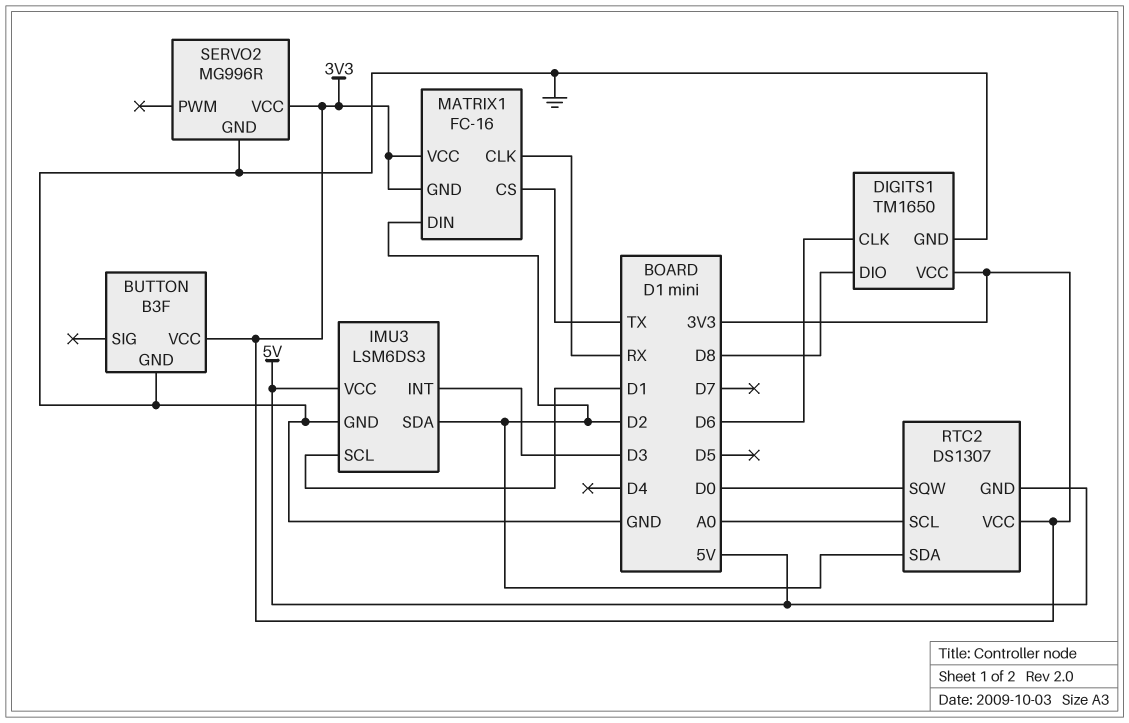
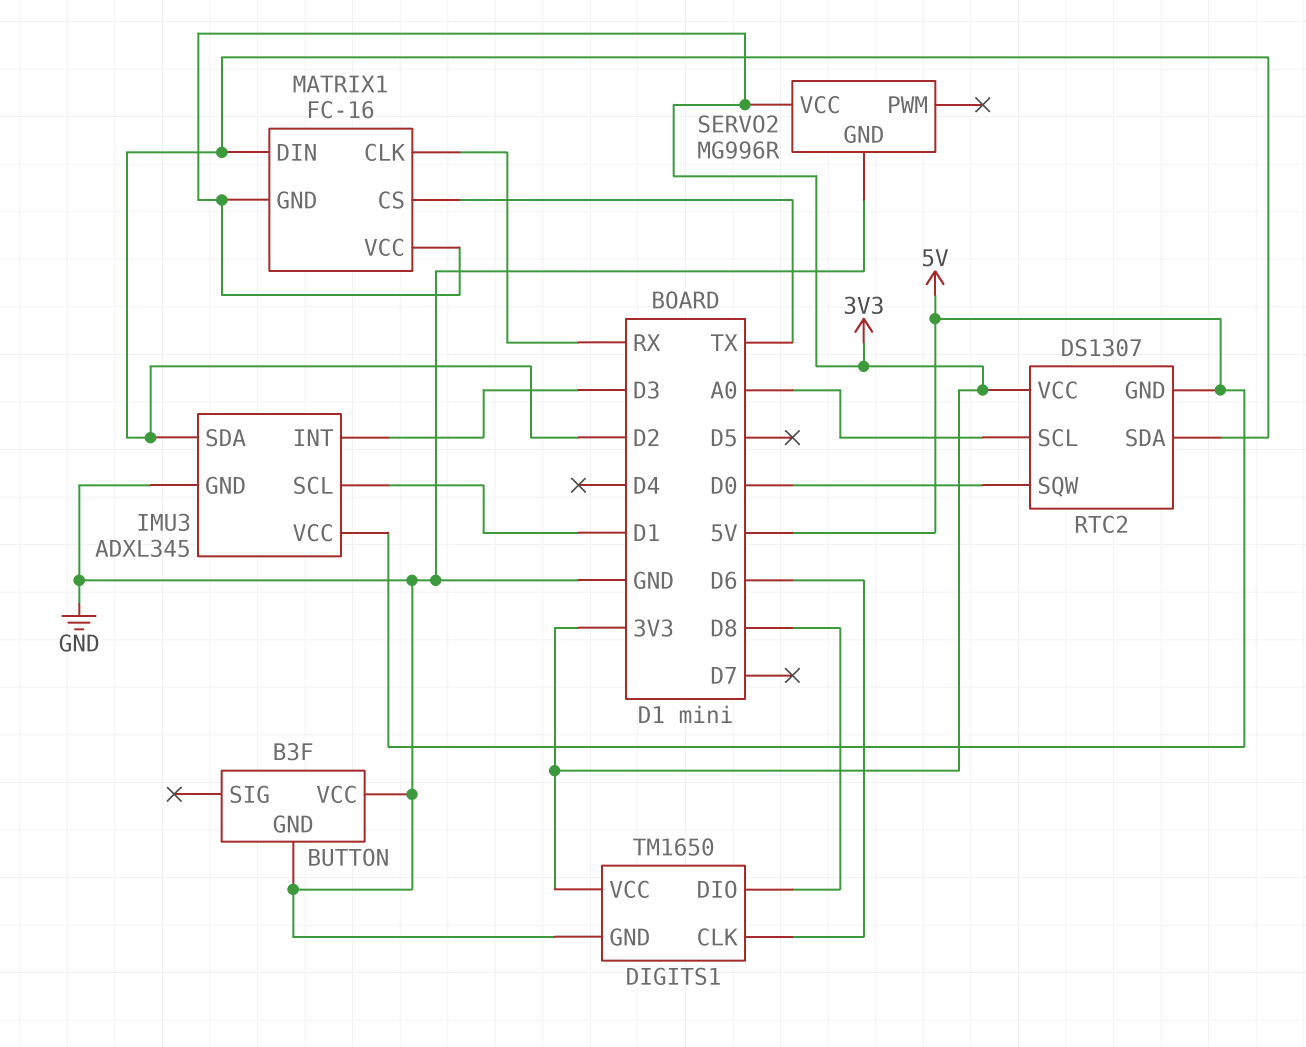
BUTTON pin VCC: 3V3 -> GND
IMU3: LSM6DS3 -> ADXL345

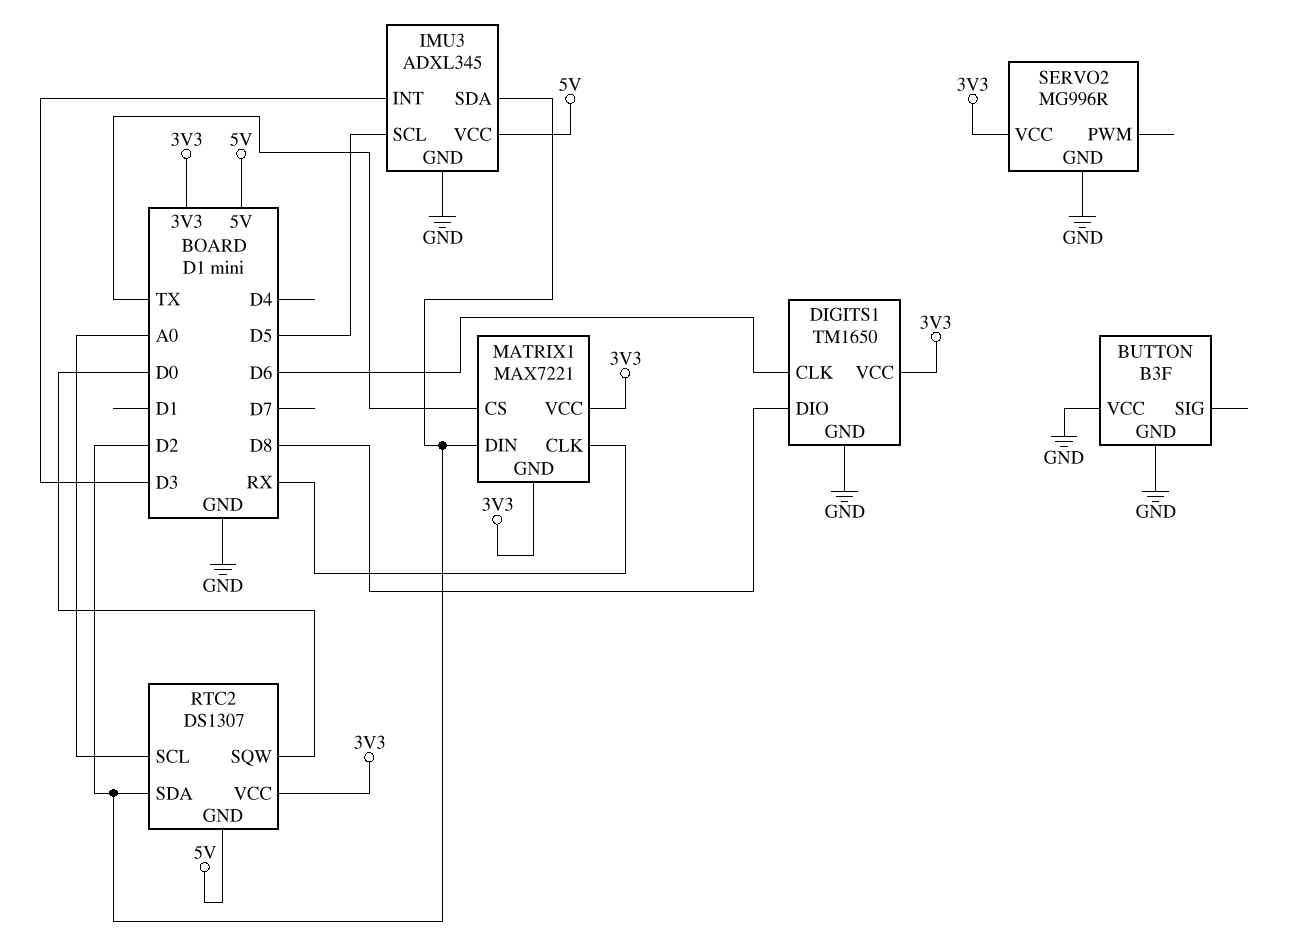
IMU3 pin SCL: D1 -> D5
MATRIX1: FC-16 -> MAX7221

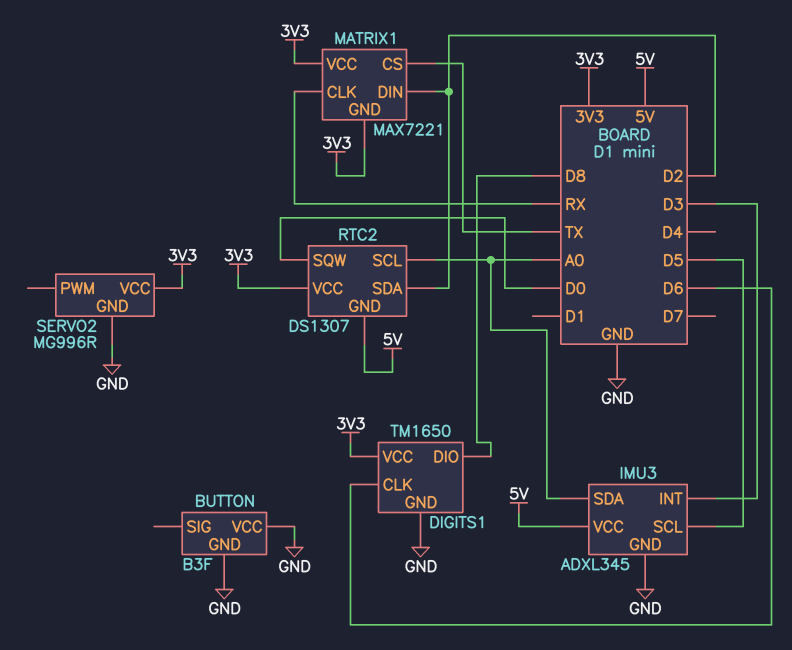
IMU3 pin SDA: D2 -> A0

